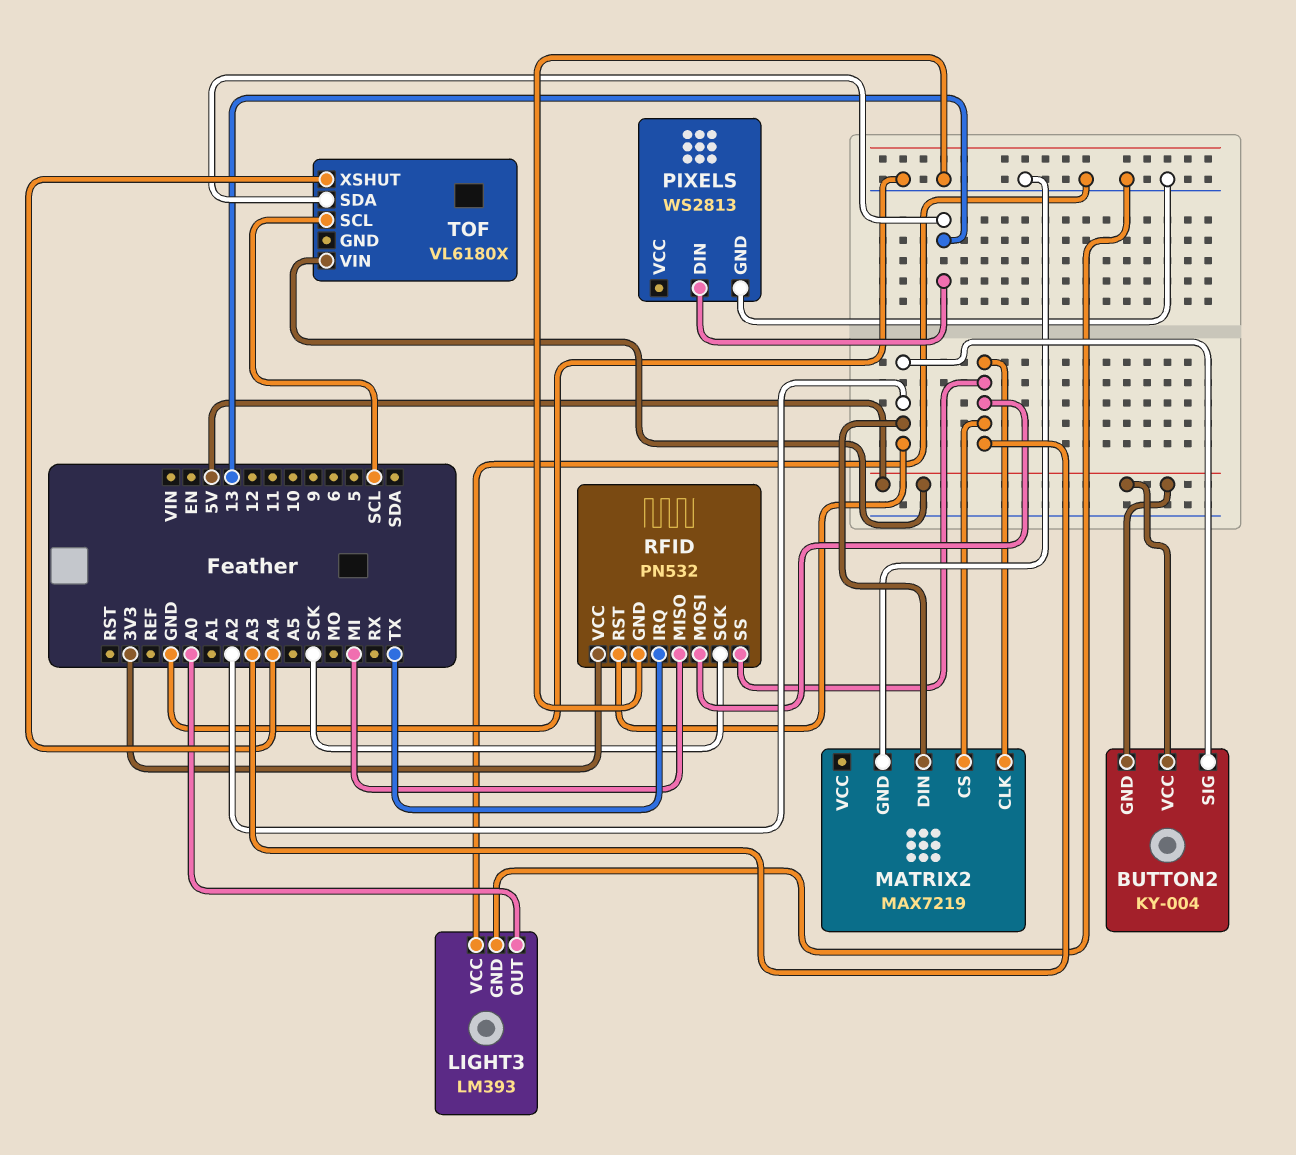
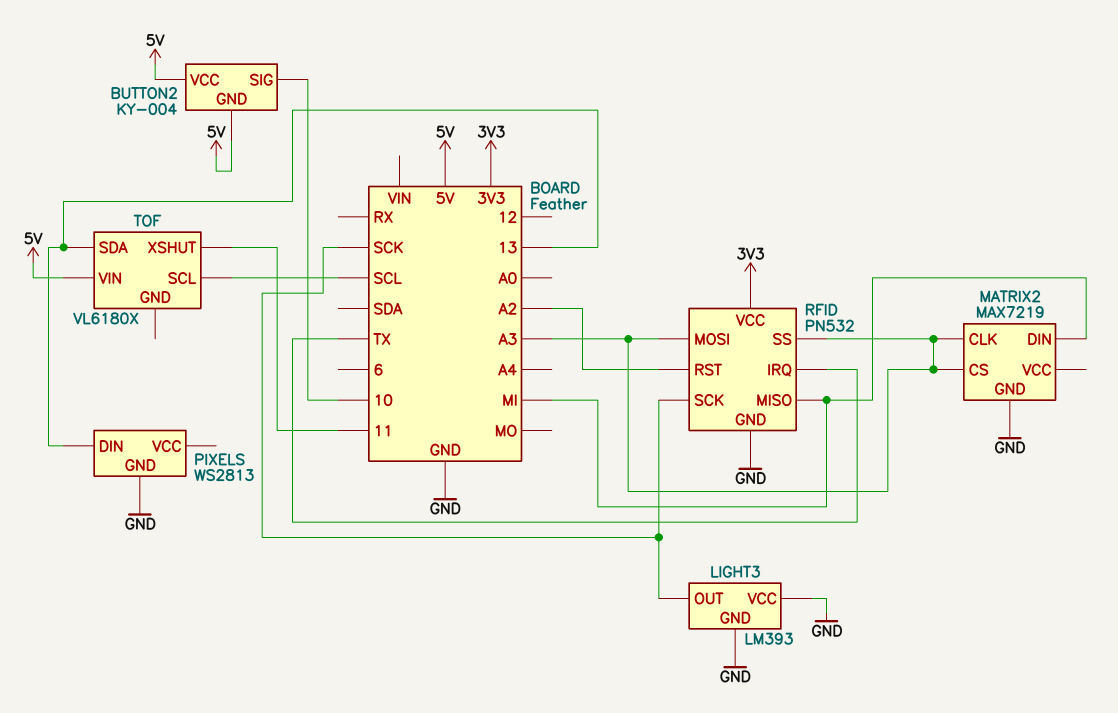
BUTTON2 pin SIG: A2 -> 10
LIGHT3 pin OUT: A0 -> SCK
MATRIX2 pin DIN: A2 -> MI
TOF pin XSHUT: A4 -> 11

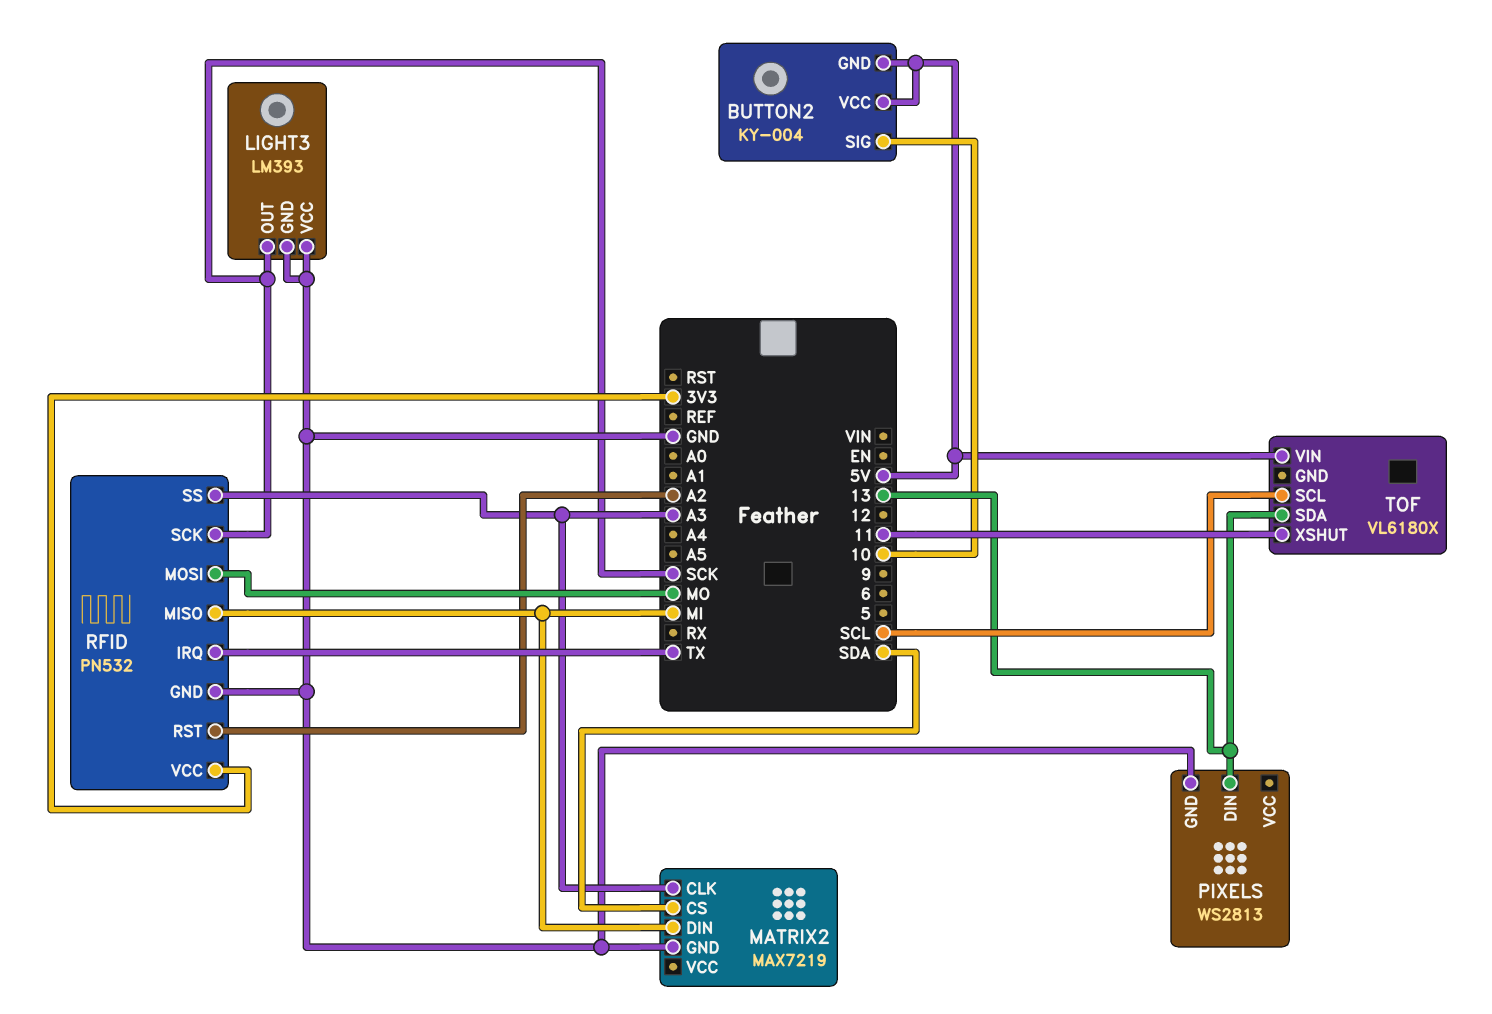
MATRIX2 pin CS: A3 -> SDA
RFID pin MOSI: A3 -> MO

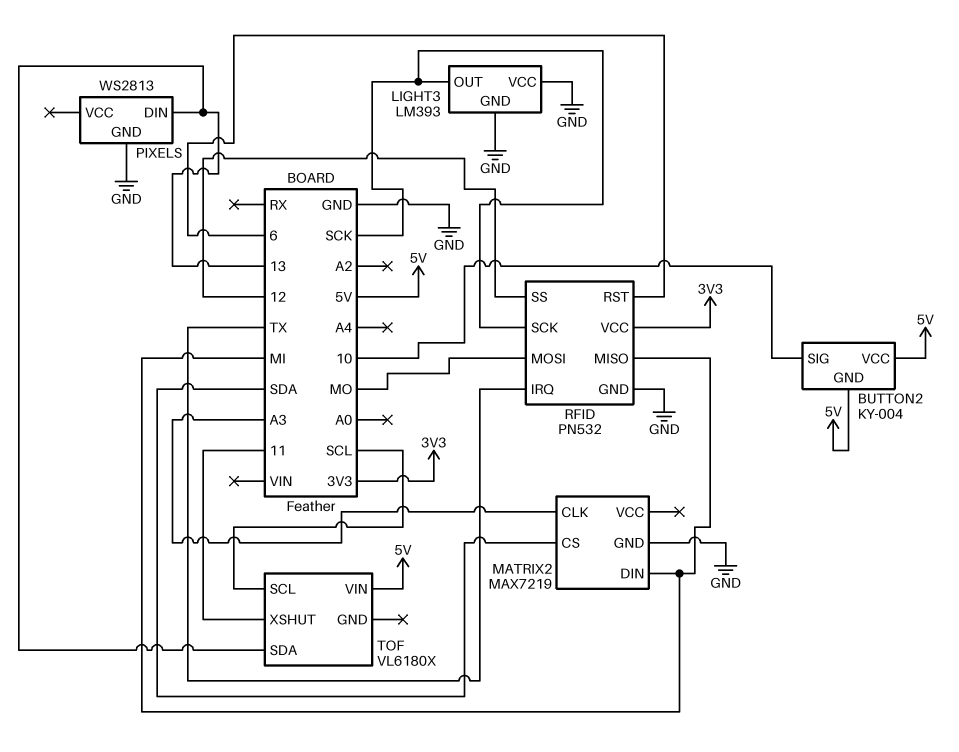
RFID pin RST: A2 -> 6
RFID pin SS: A3 -> 12

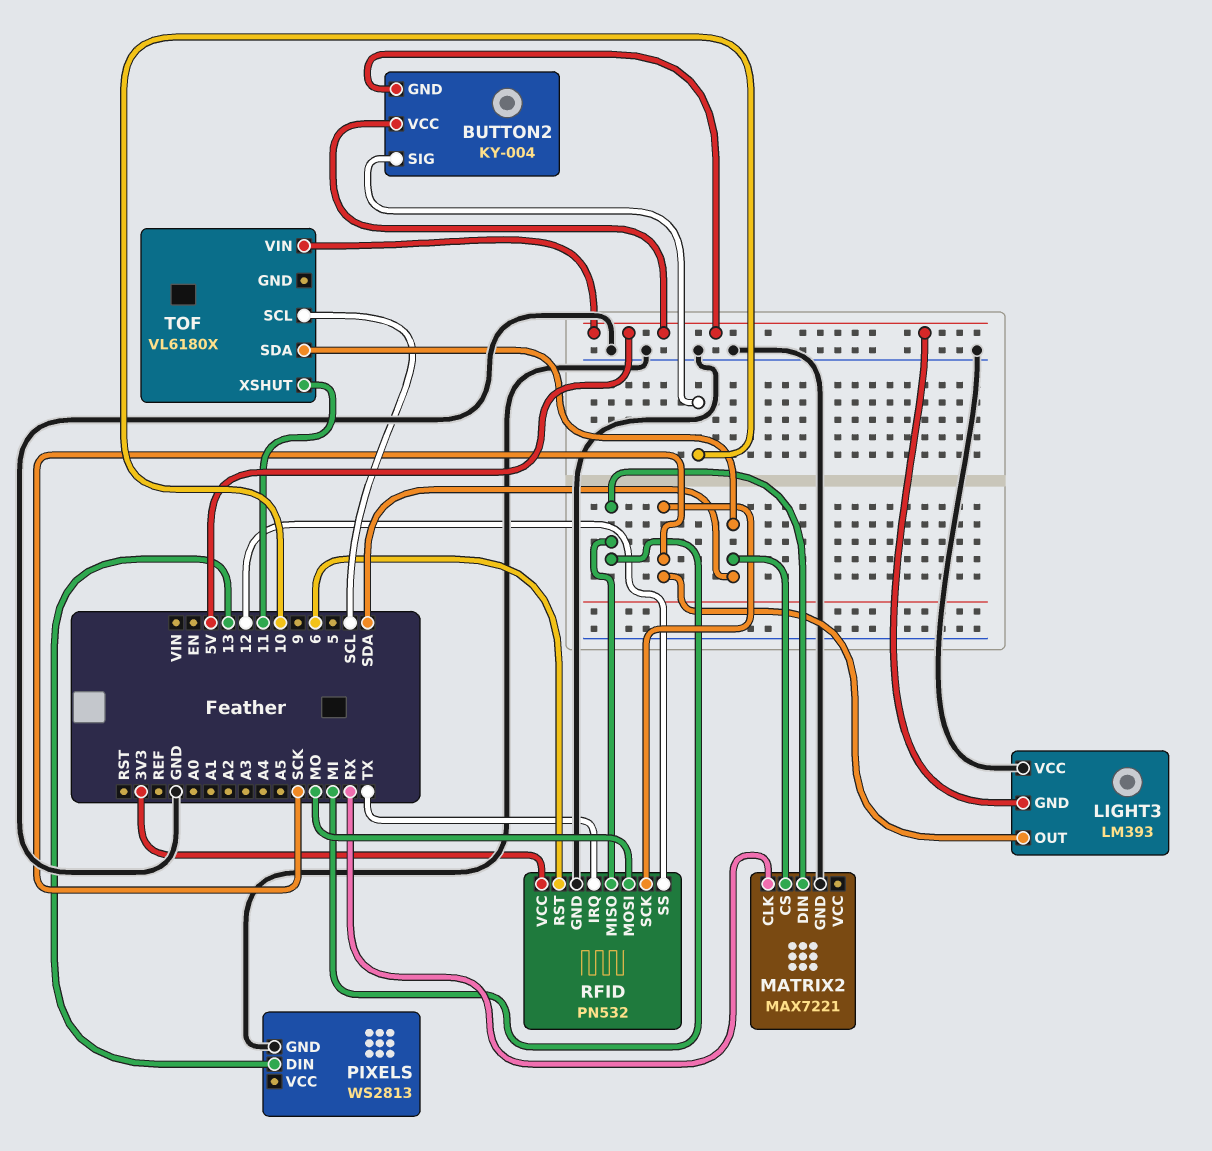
LIGHT3 pin GND: GND -> 5V
MATRIX2: MAX7219 -> MAX7221
MATRIX2 pin CLK: A3 -> RX
TOF pin SDA: 13 -> SDA

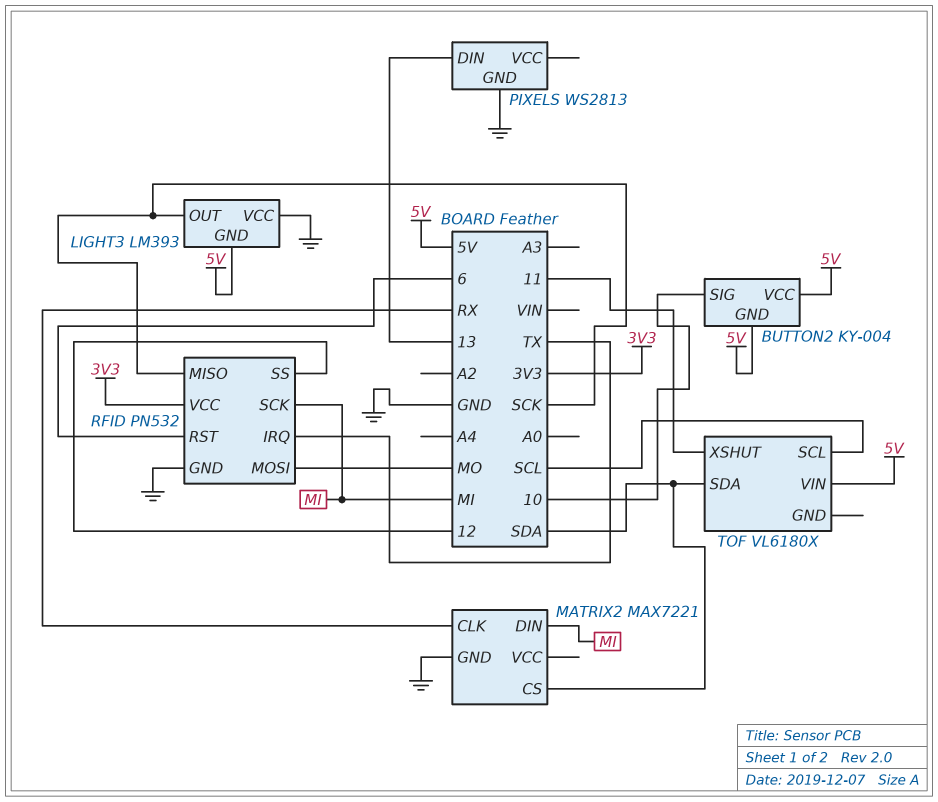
RFID pin MISO: MI -> SCK
RFID pin SCK: SCK -> MI

